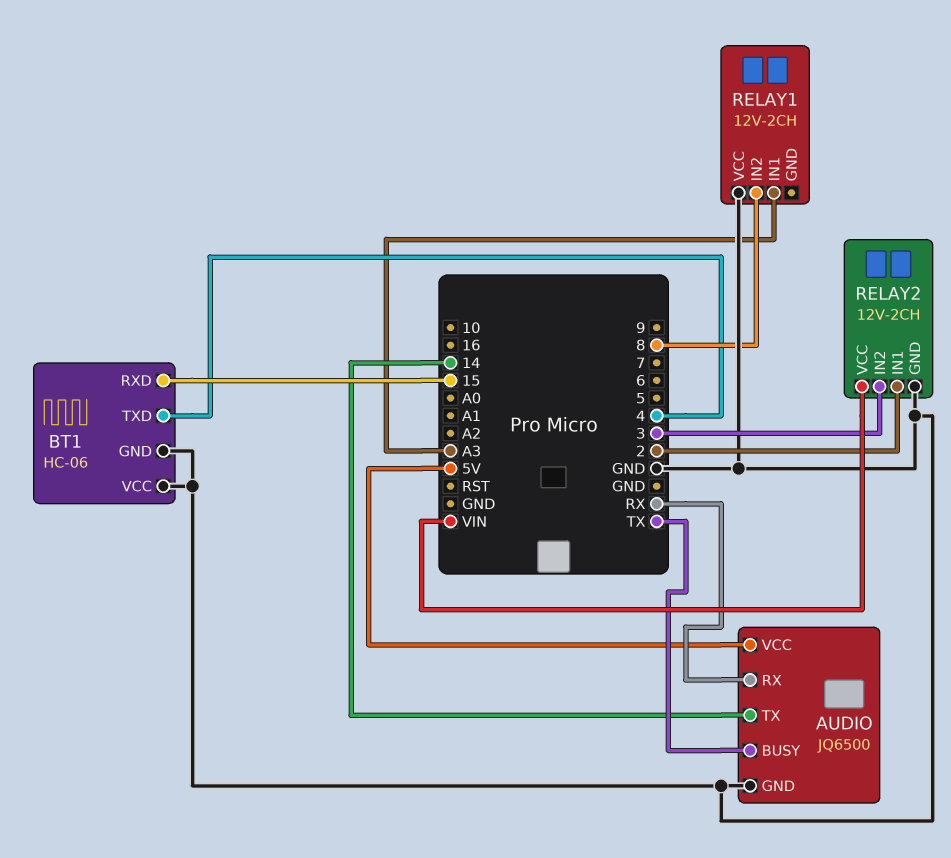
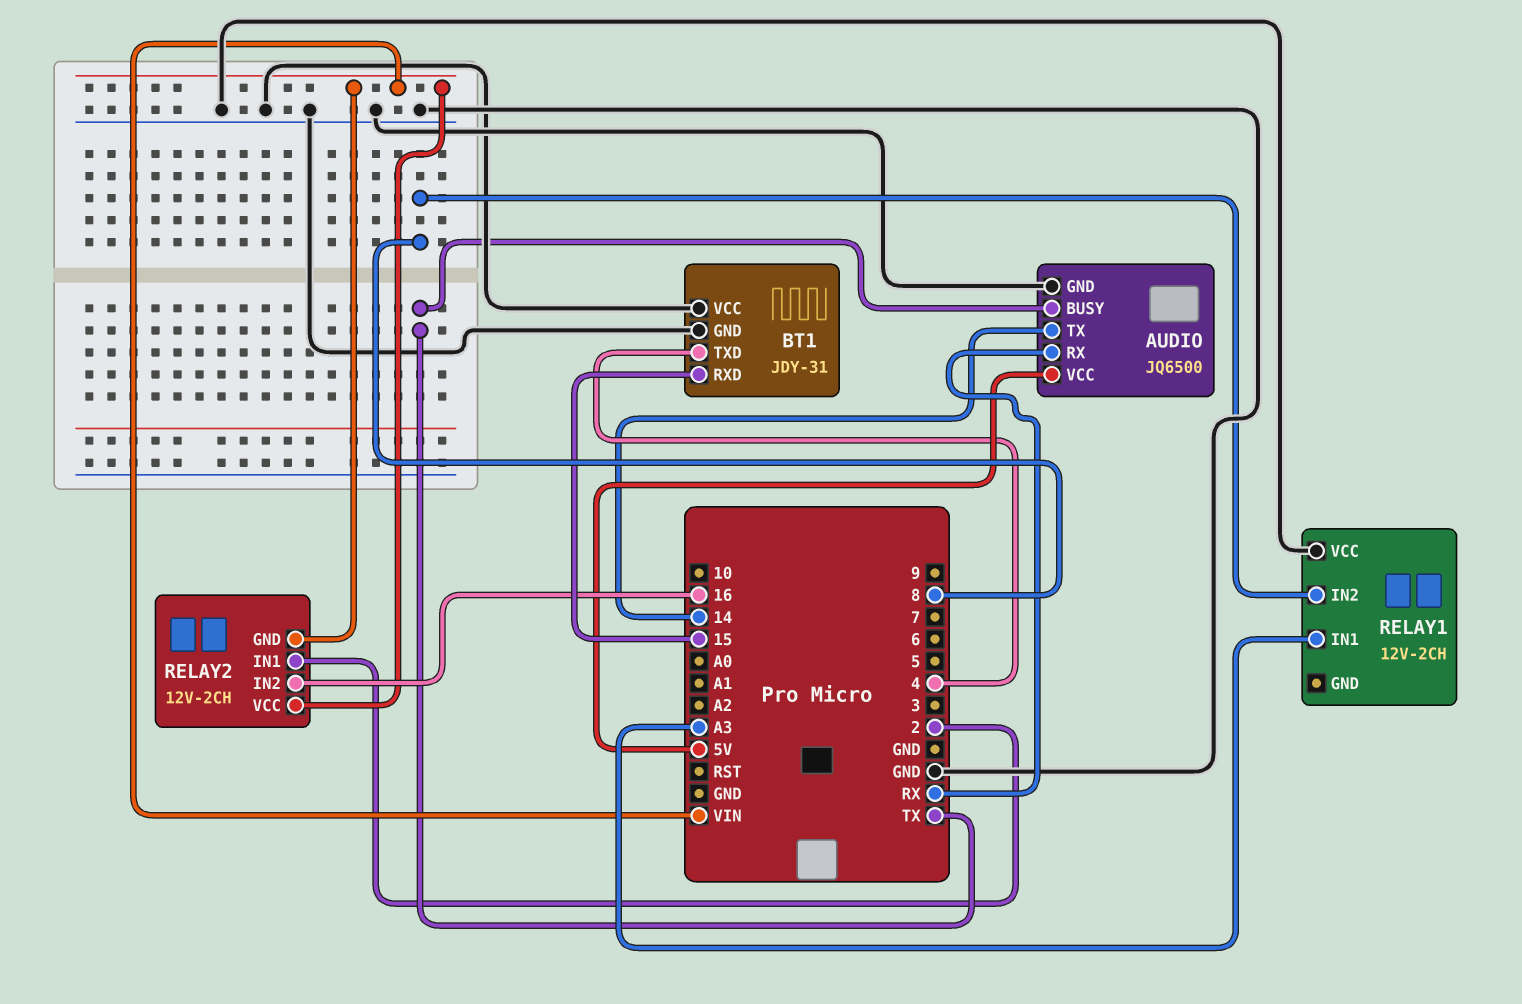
BT1: HC-06 -> JDY-31
RELAY2 pin GND: GND -> VIN
RELAY2 pin IN2: 3 -> 16

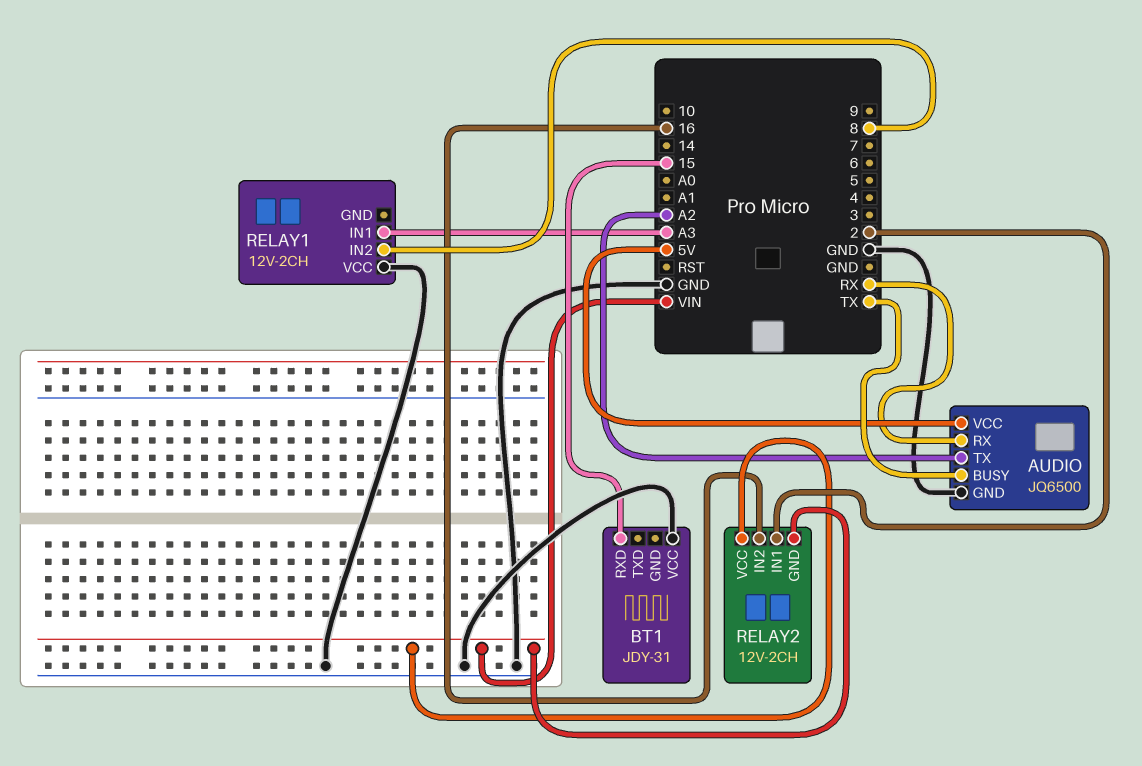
AUDIO pin TX: 14 -> A2
BT1 pin GND: GND -> none
BT1 pin TXD: 4 -> none

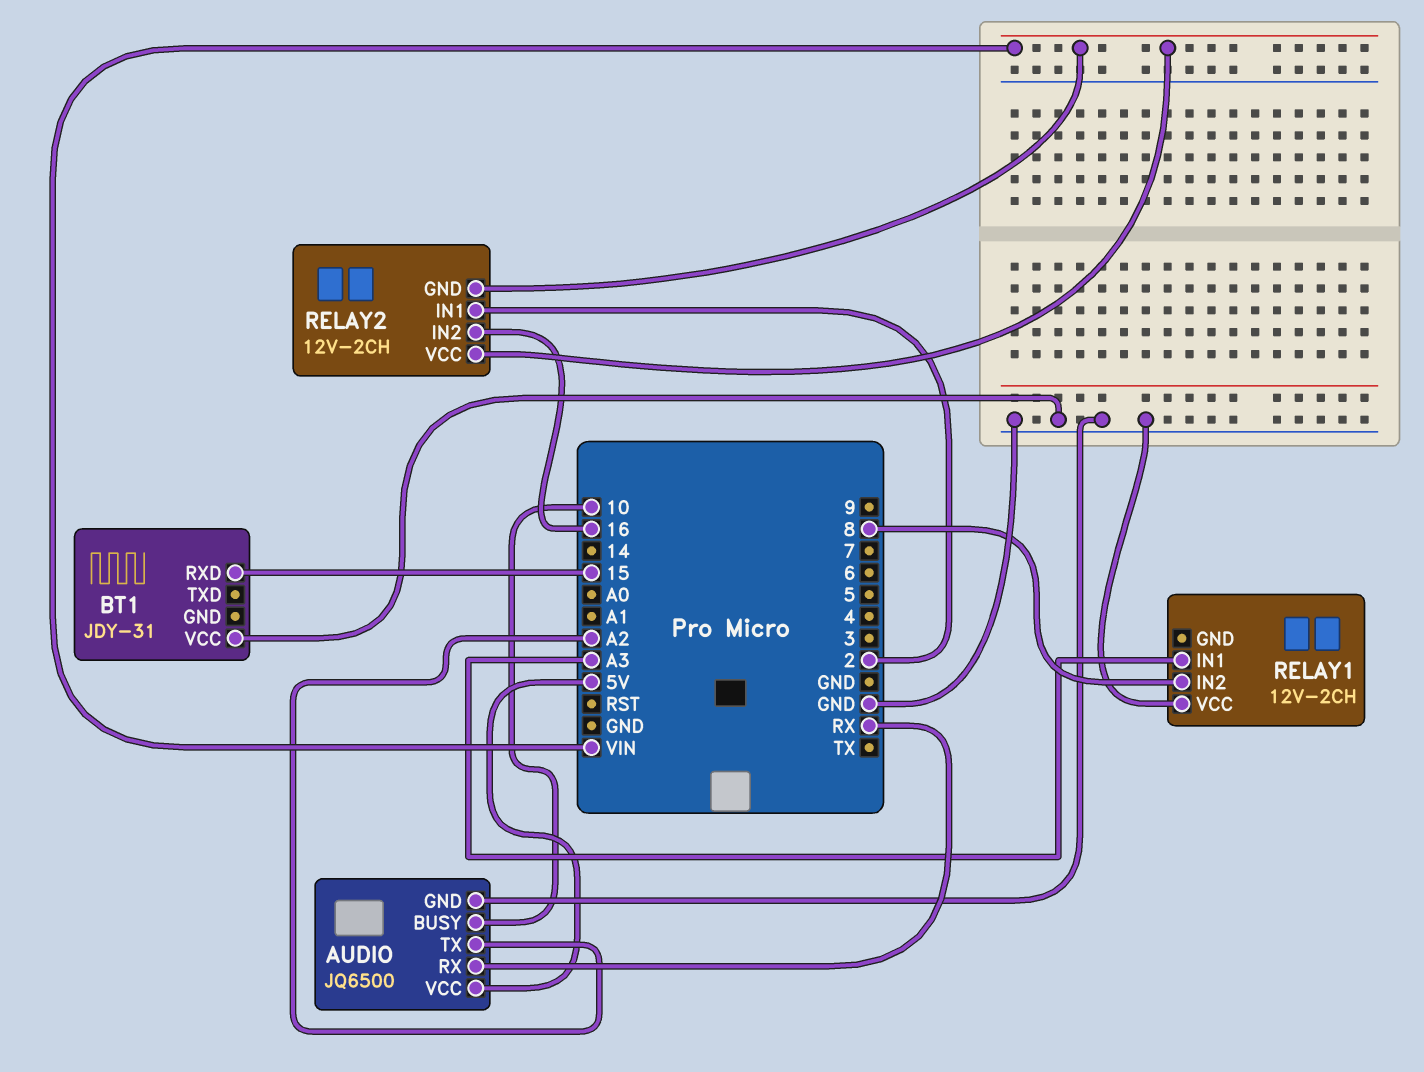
AUDIO pin BUSY: TX -> 10

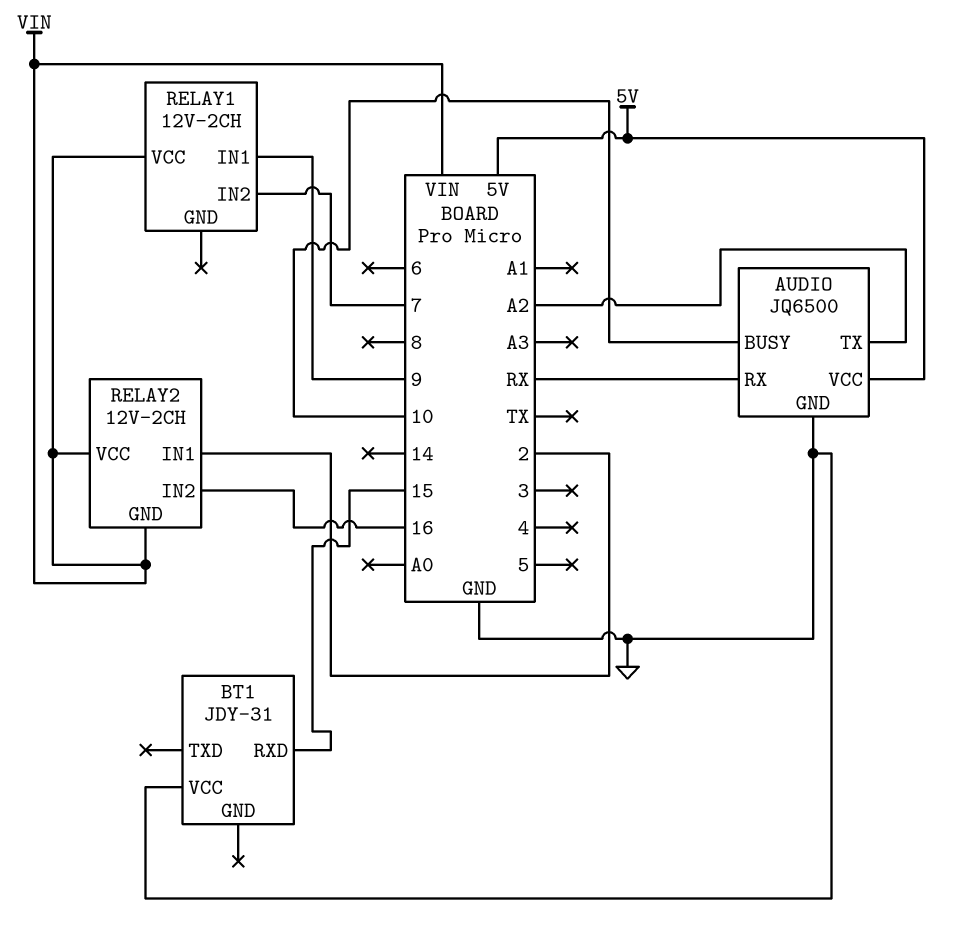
RELAY1 pin IN1: A3 -> 9
RELAY1 pin IN2: 8 -> 7
RELAY1 pin VCC: GND -> VIN

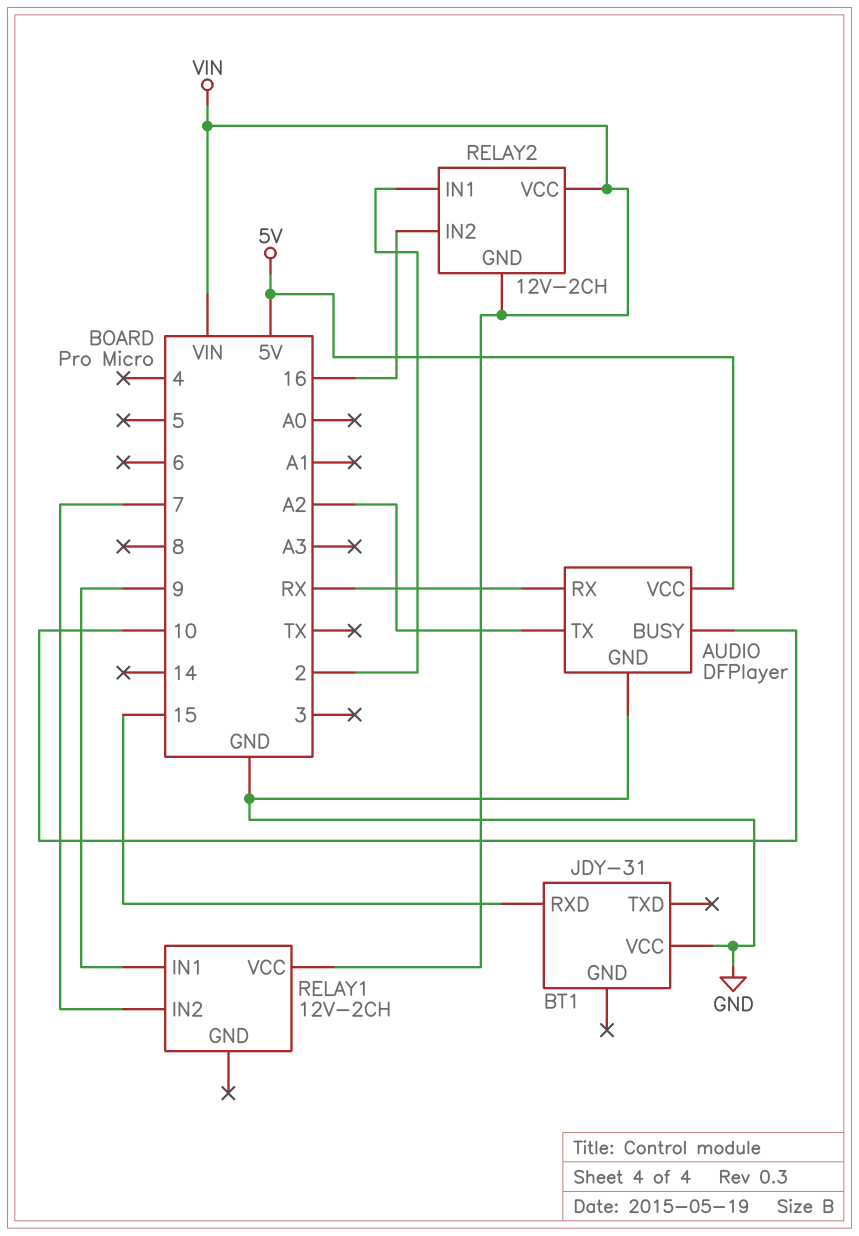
AUDIO: JQ6500 -> DFPlayer

